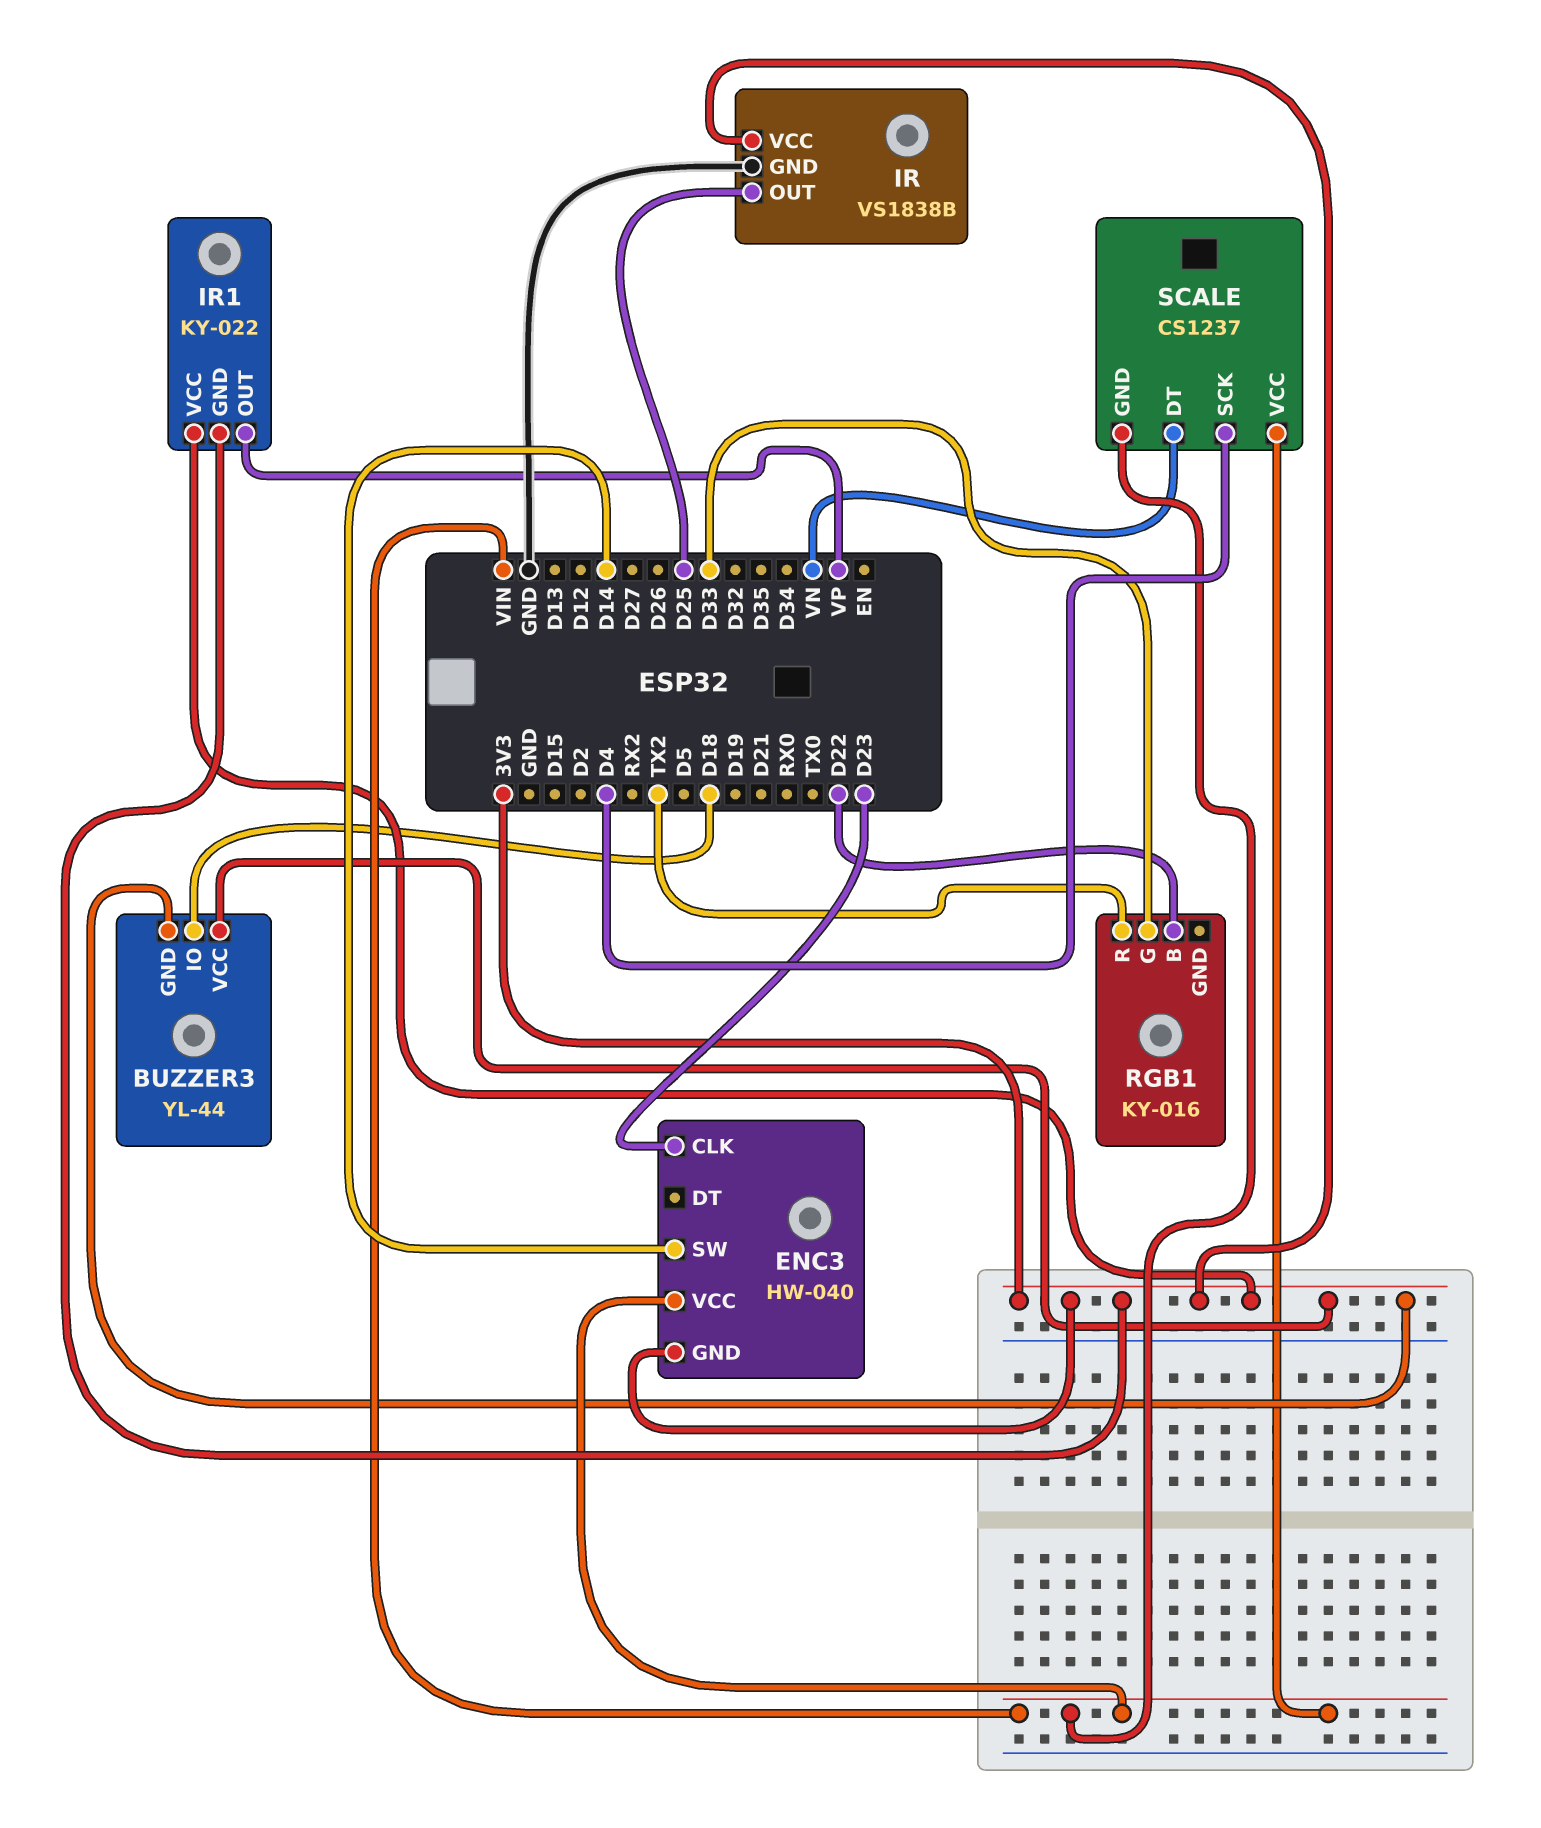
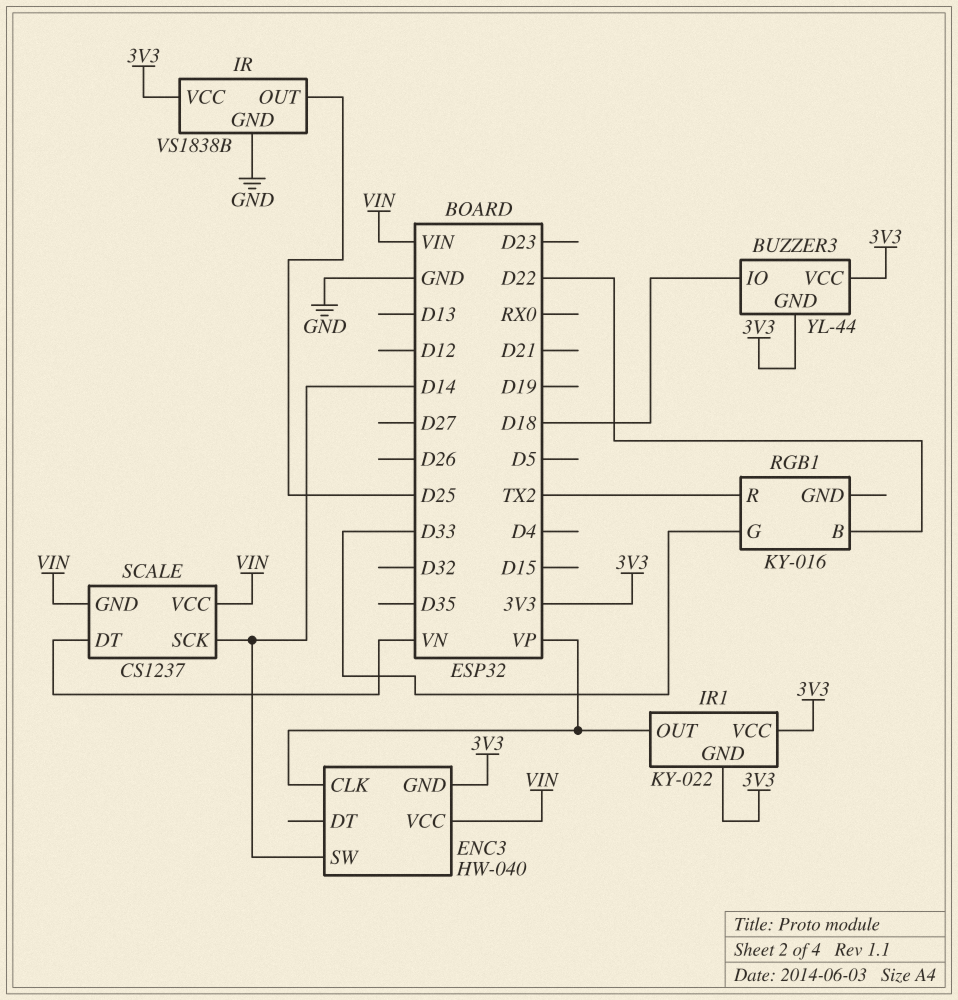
ENC3 pin CLK: D23 -> VP
SCALE pin SCK: D4 -> D14

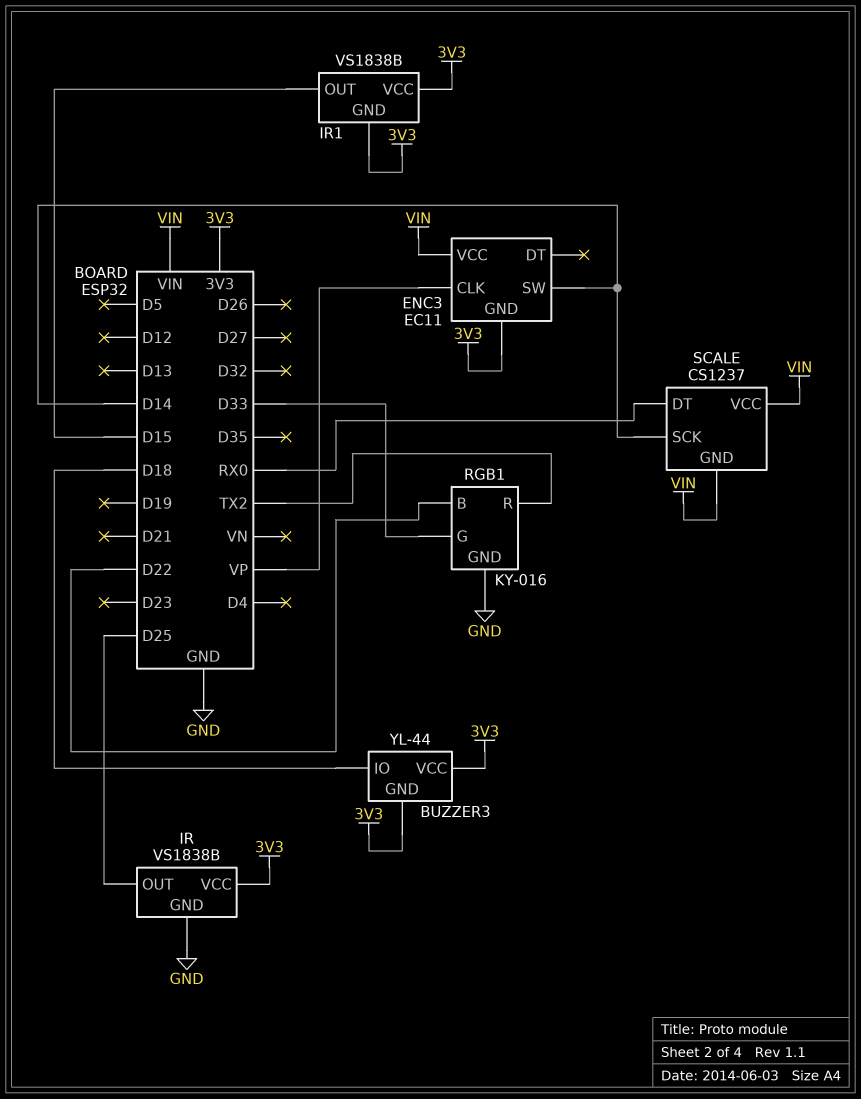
ENC3: HW-040 -> EC11
IR1: KY-022 -> VS1838B
IR1 pin OUT: VP -> D15
RGB1 pin GND: none -> GND
SCALE pin DT: VN -> RX0

